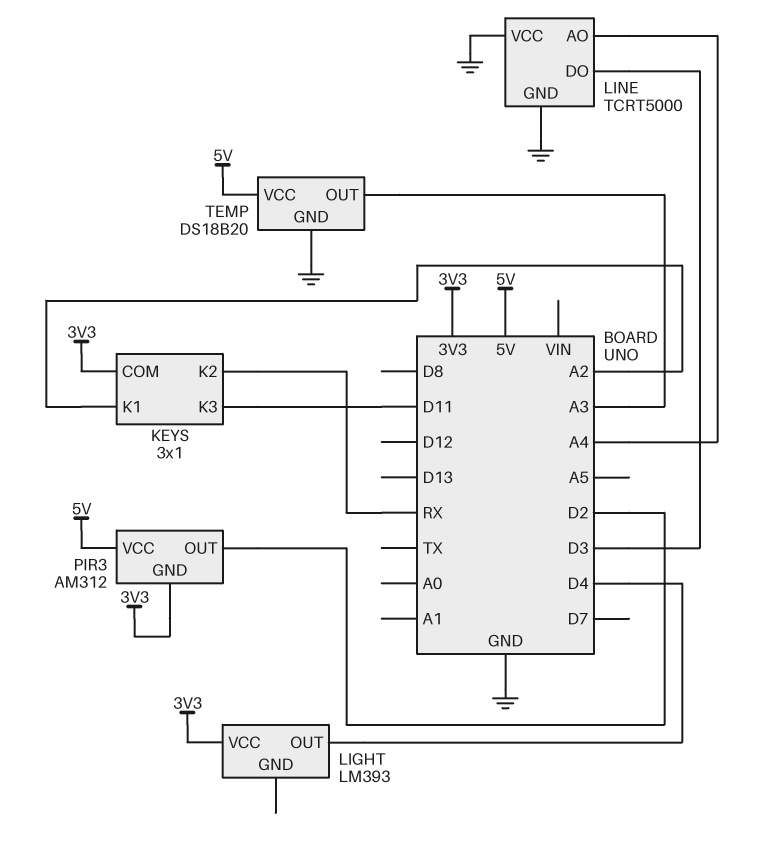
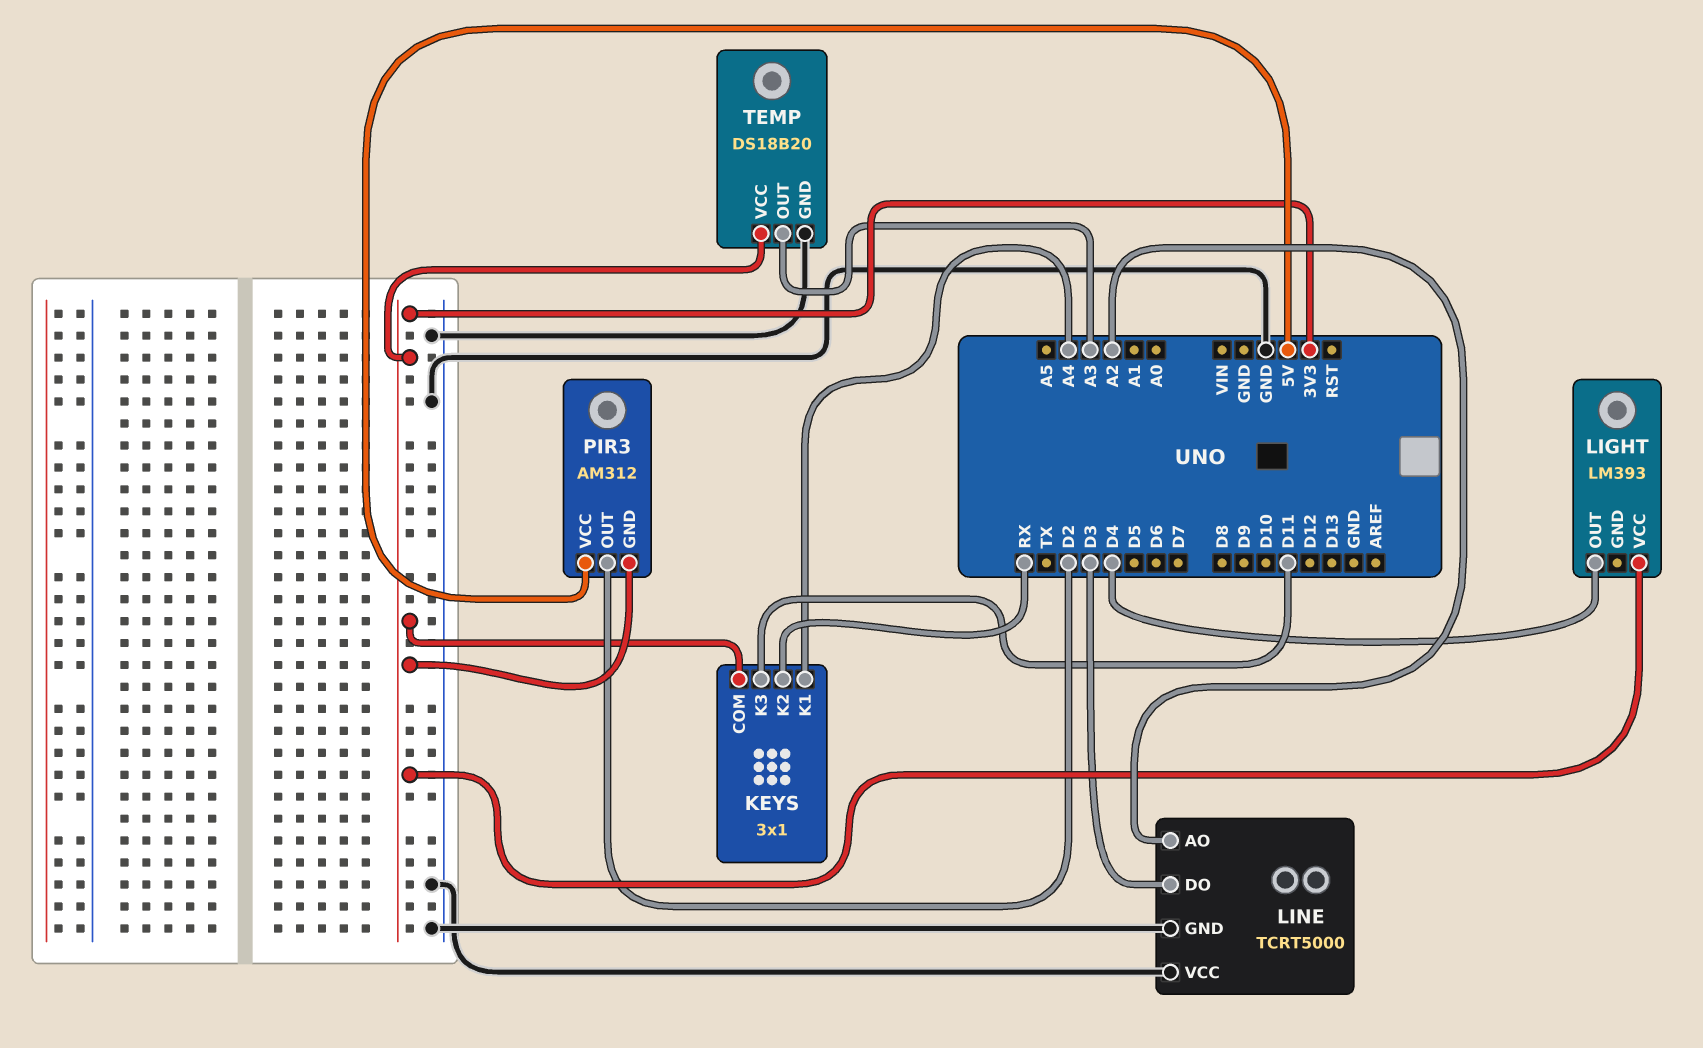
KEYS pin K1: A2 -> A4
LINE pin AO: A4 -> A2
TEMP pin VCC: 5V -> 3V3

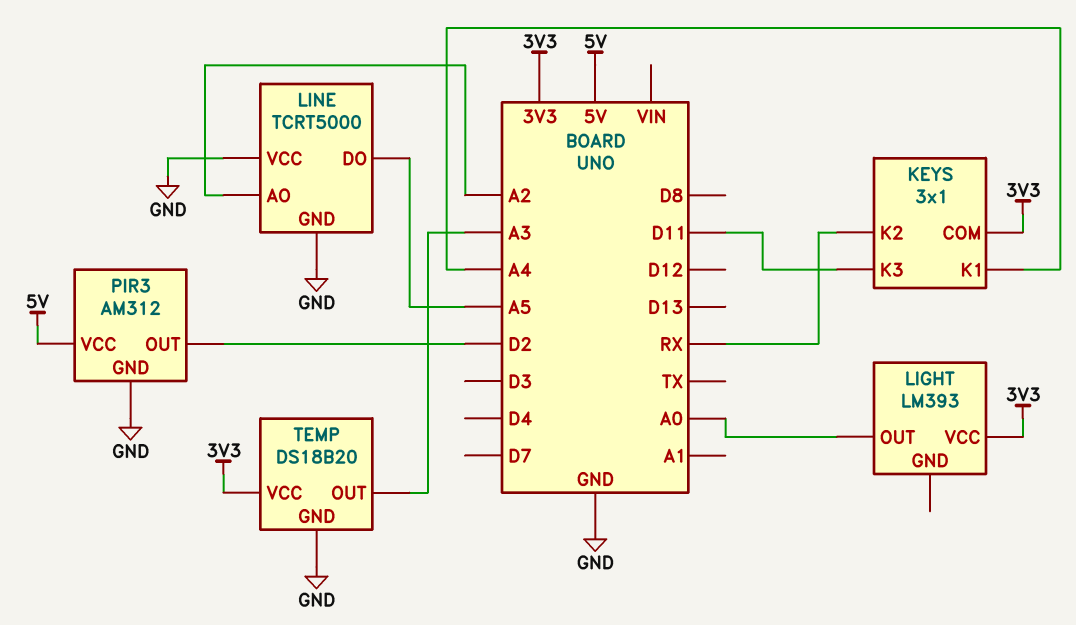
LIGHT pin OUT: D4 -> A0
LINE pin DO: D3 -> A5
PIR3 pin GND: 3V3 -> GND

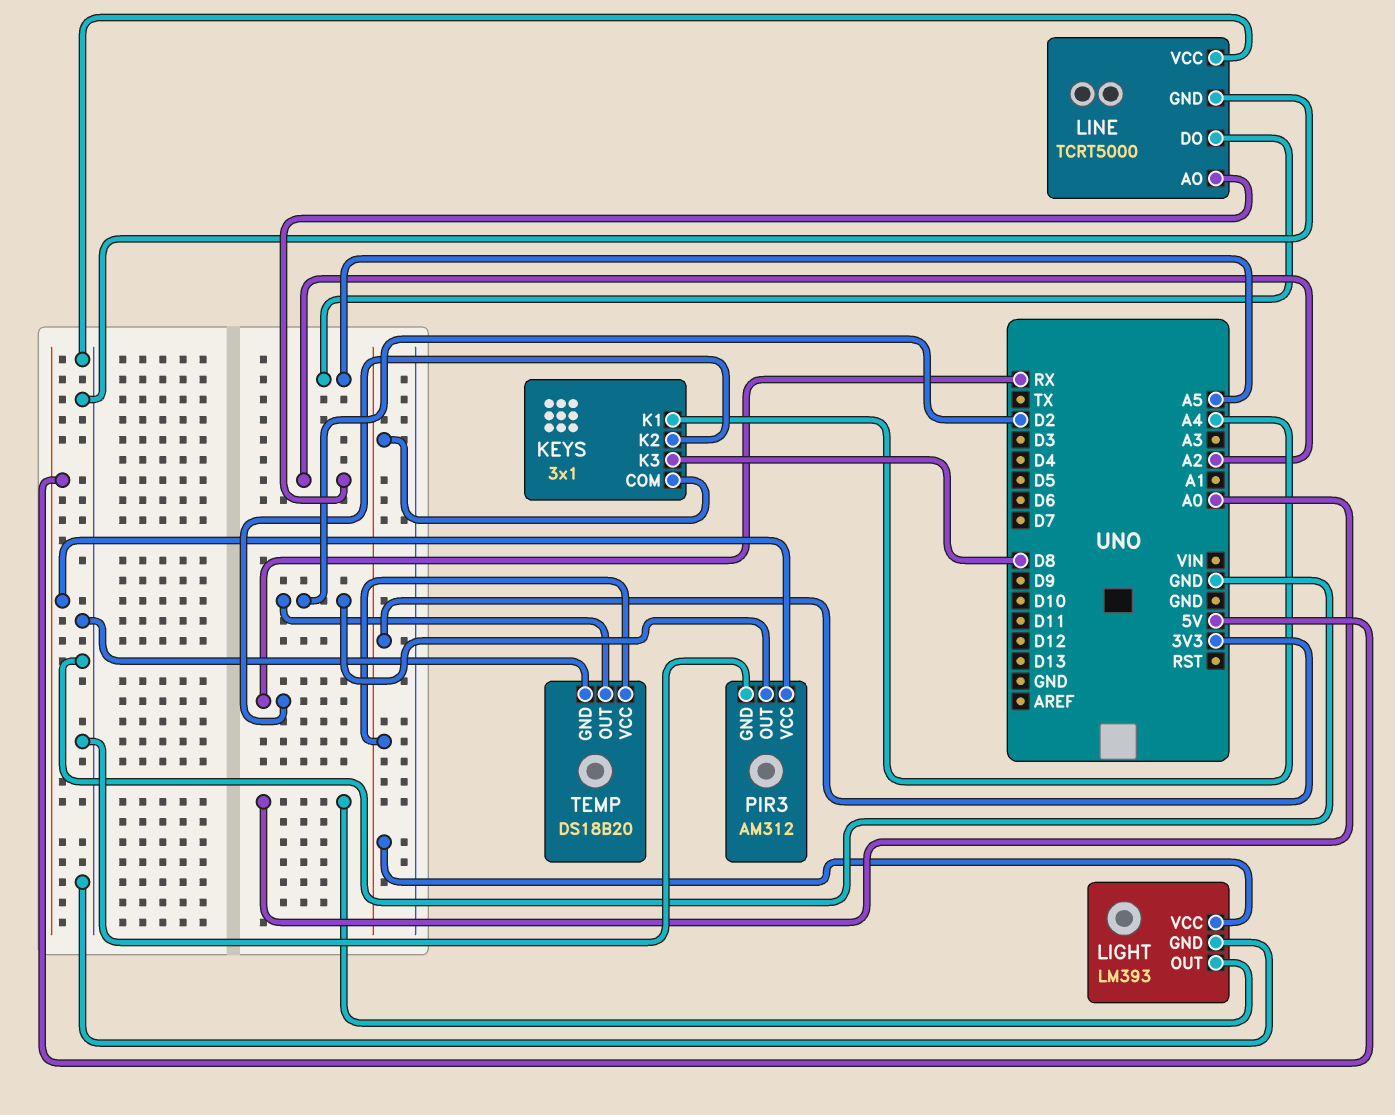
KEYS pin K3: D11 -> D8
LIGHT pin GND: none -> GND
TEMP pin OUT: A3 -> D2

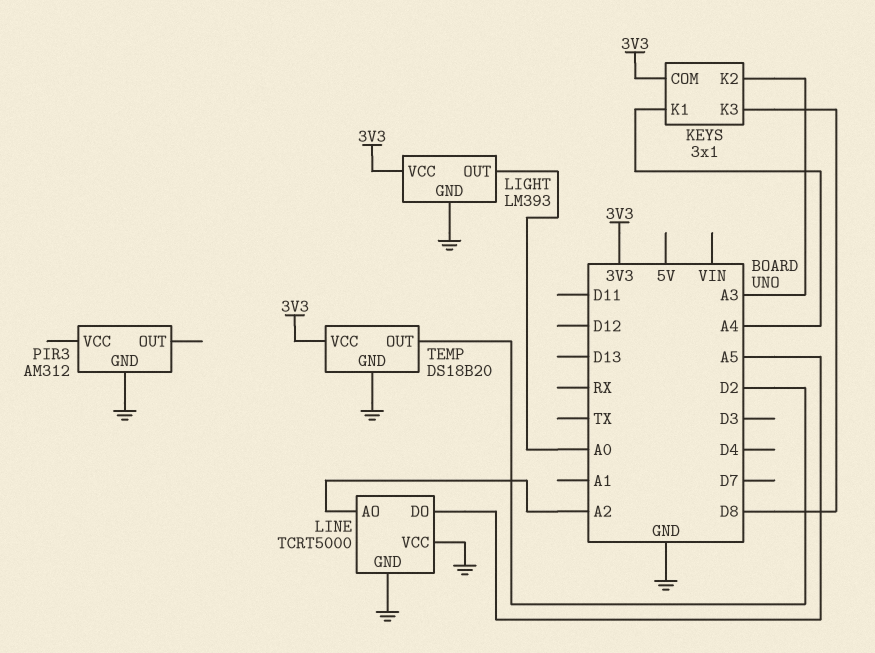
KEYS pin K2: RX -> A3
PIR3 pin OUT: D2 -> none
PIR3 pin VCC: 5V -> none

